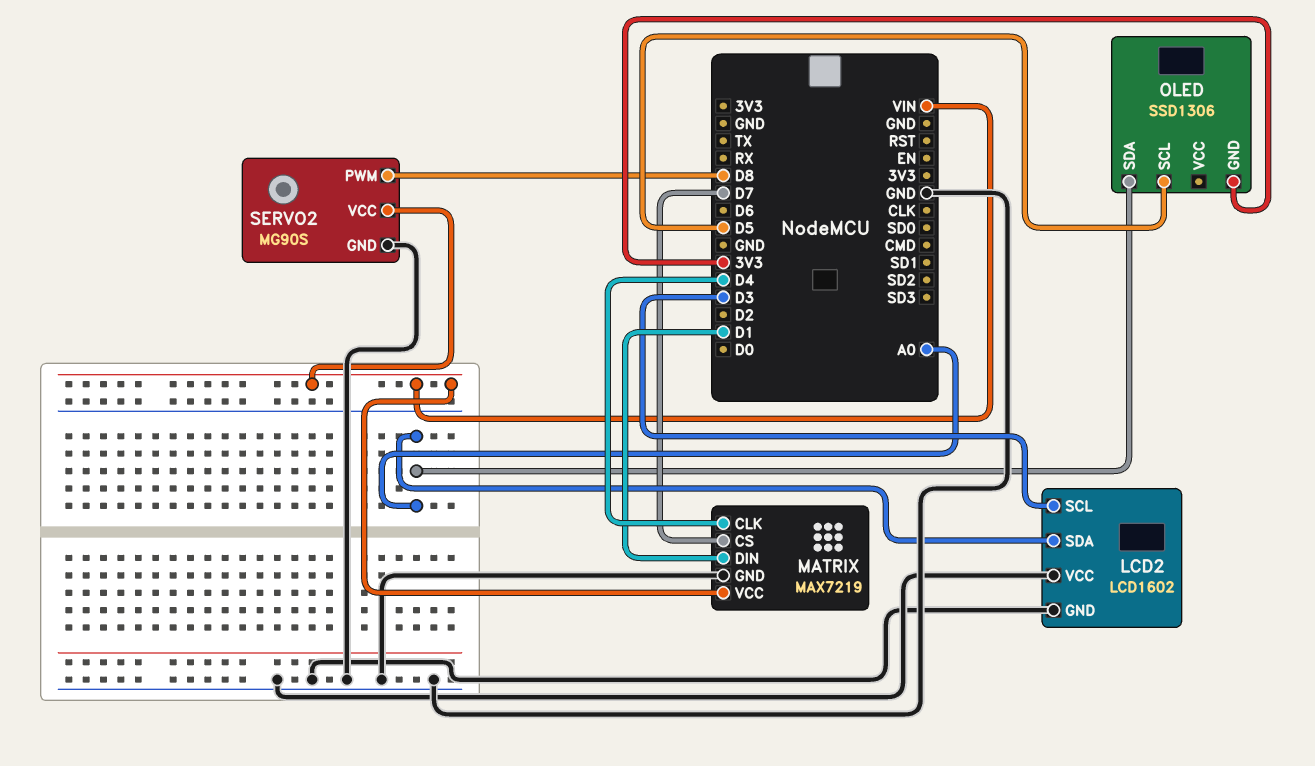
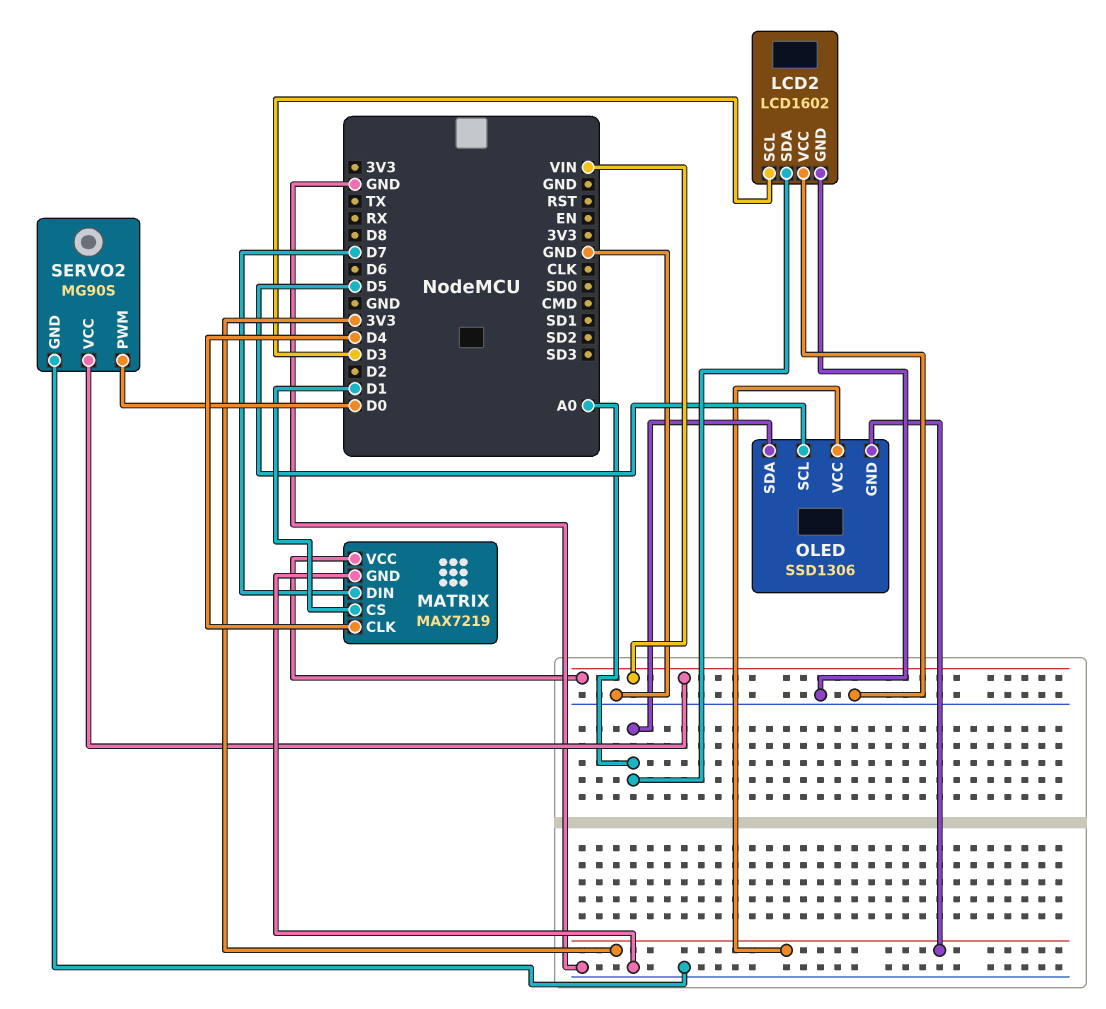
MATRIX pin CS: D7 -> D1
MATRIX pin DIN: D1 -> D7
OLED pin VCC: none -> 3V3
SERVO2 pin PWM: D8 -> D0

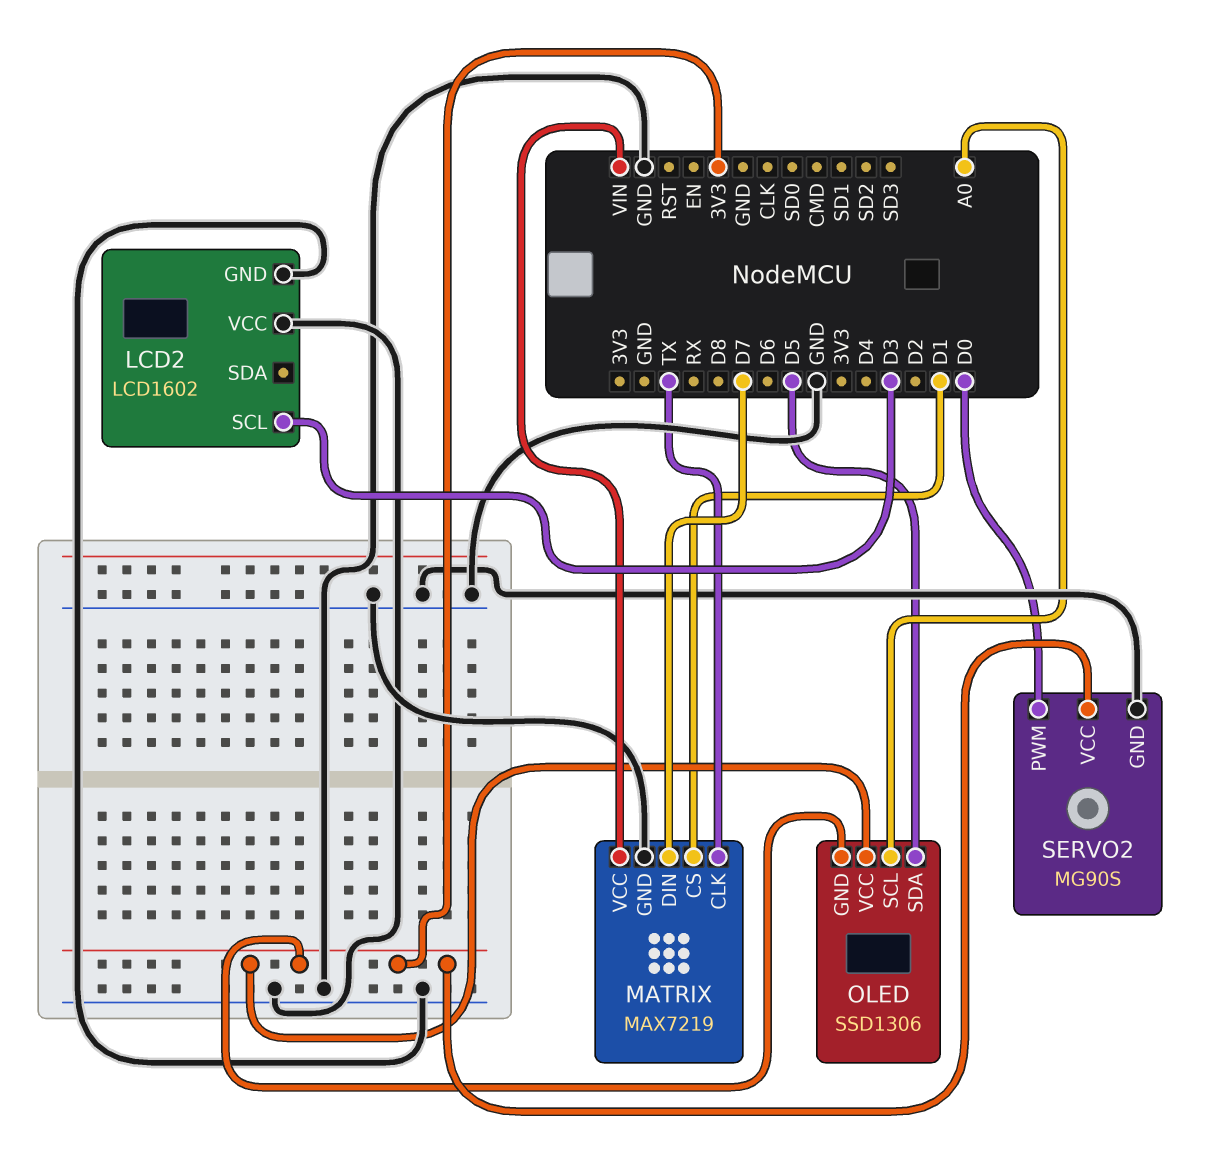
LCD2 pin SDA: A0 -> none
MATRIX pin CLK: D4 -> TX
OLED pin SCL: D5 -> A0
OLED pin SDA: A0 -> D5
SERVO2 pin VCC: VIN -> 3V3

